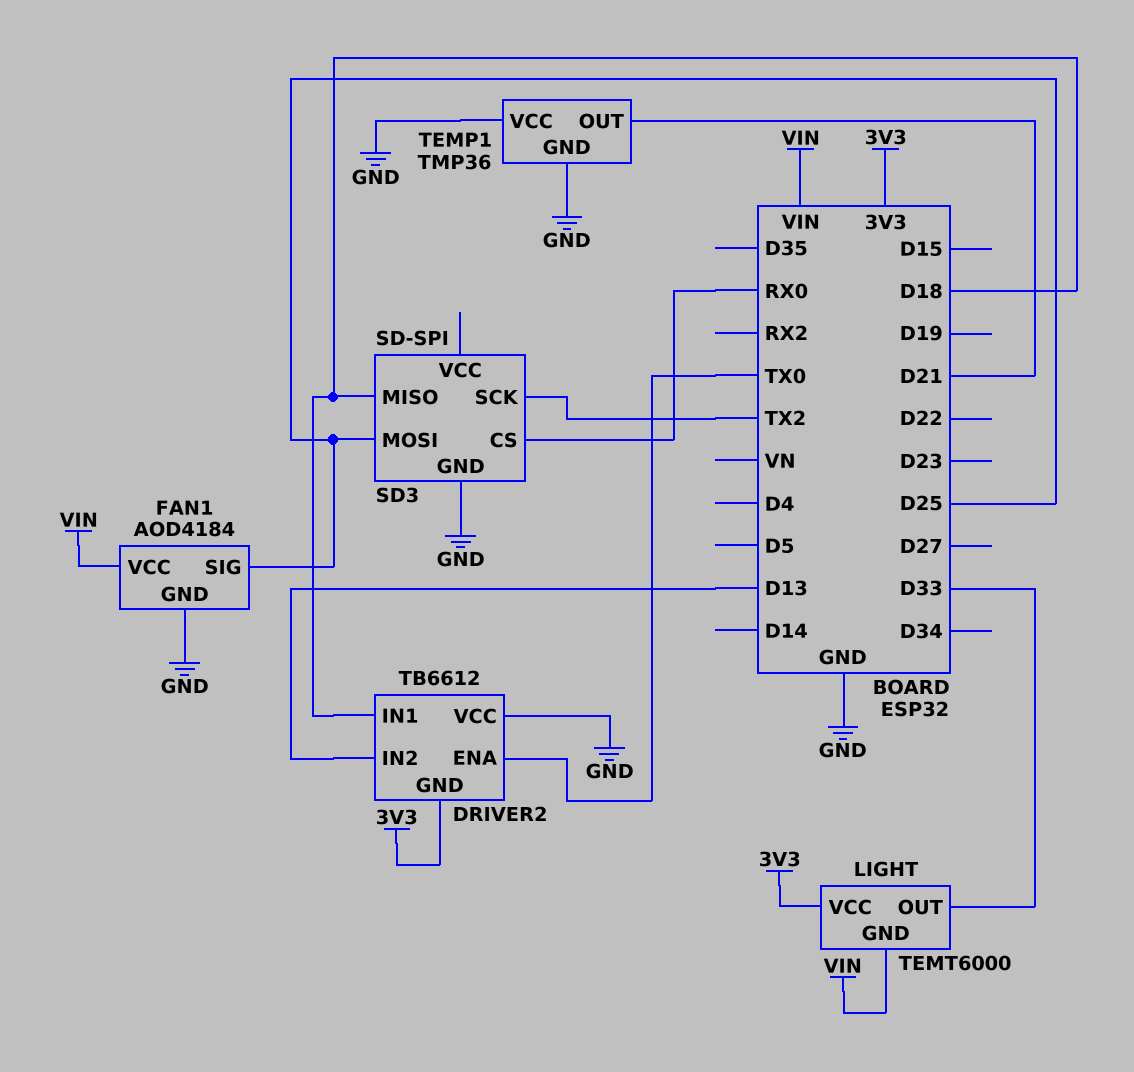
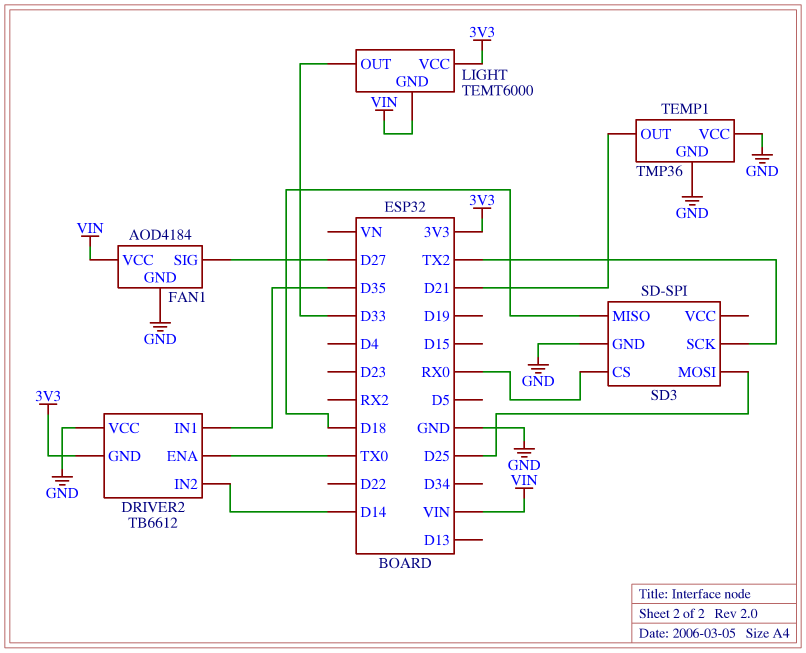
DRIVER2 pin IN1: D18 -> D35
DRIVER2 pin IN2: D13 -> D14
FAN1 pin SIG: D25 -> D27

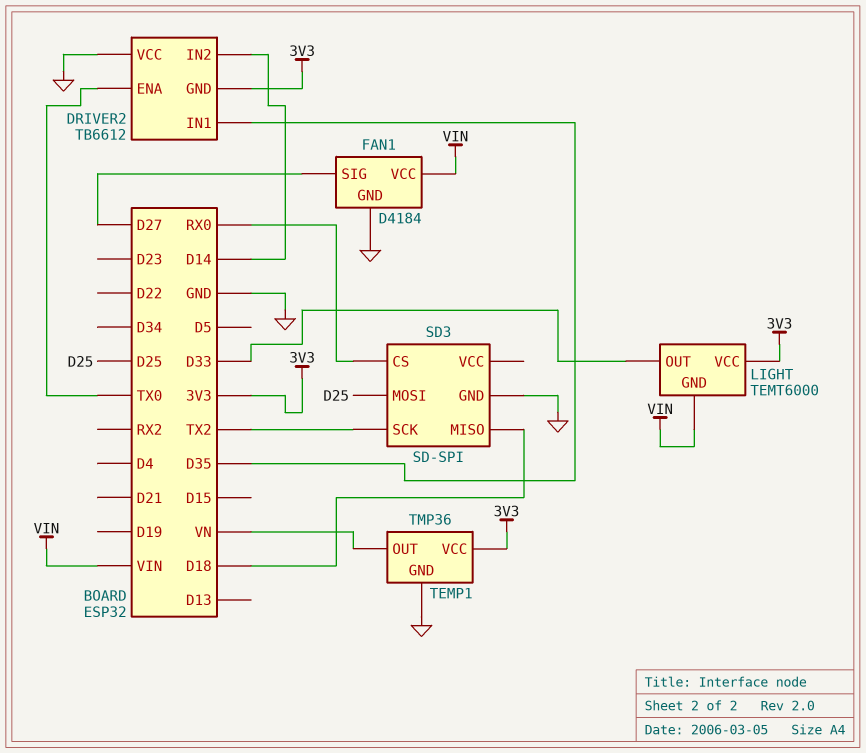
FAN1: AOD4184 -> D4184
TEMP1 pin OUT: D21 -> VN
TEMP1 pin VCC: GND -> 3V3

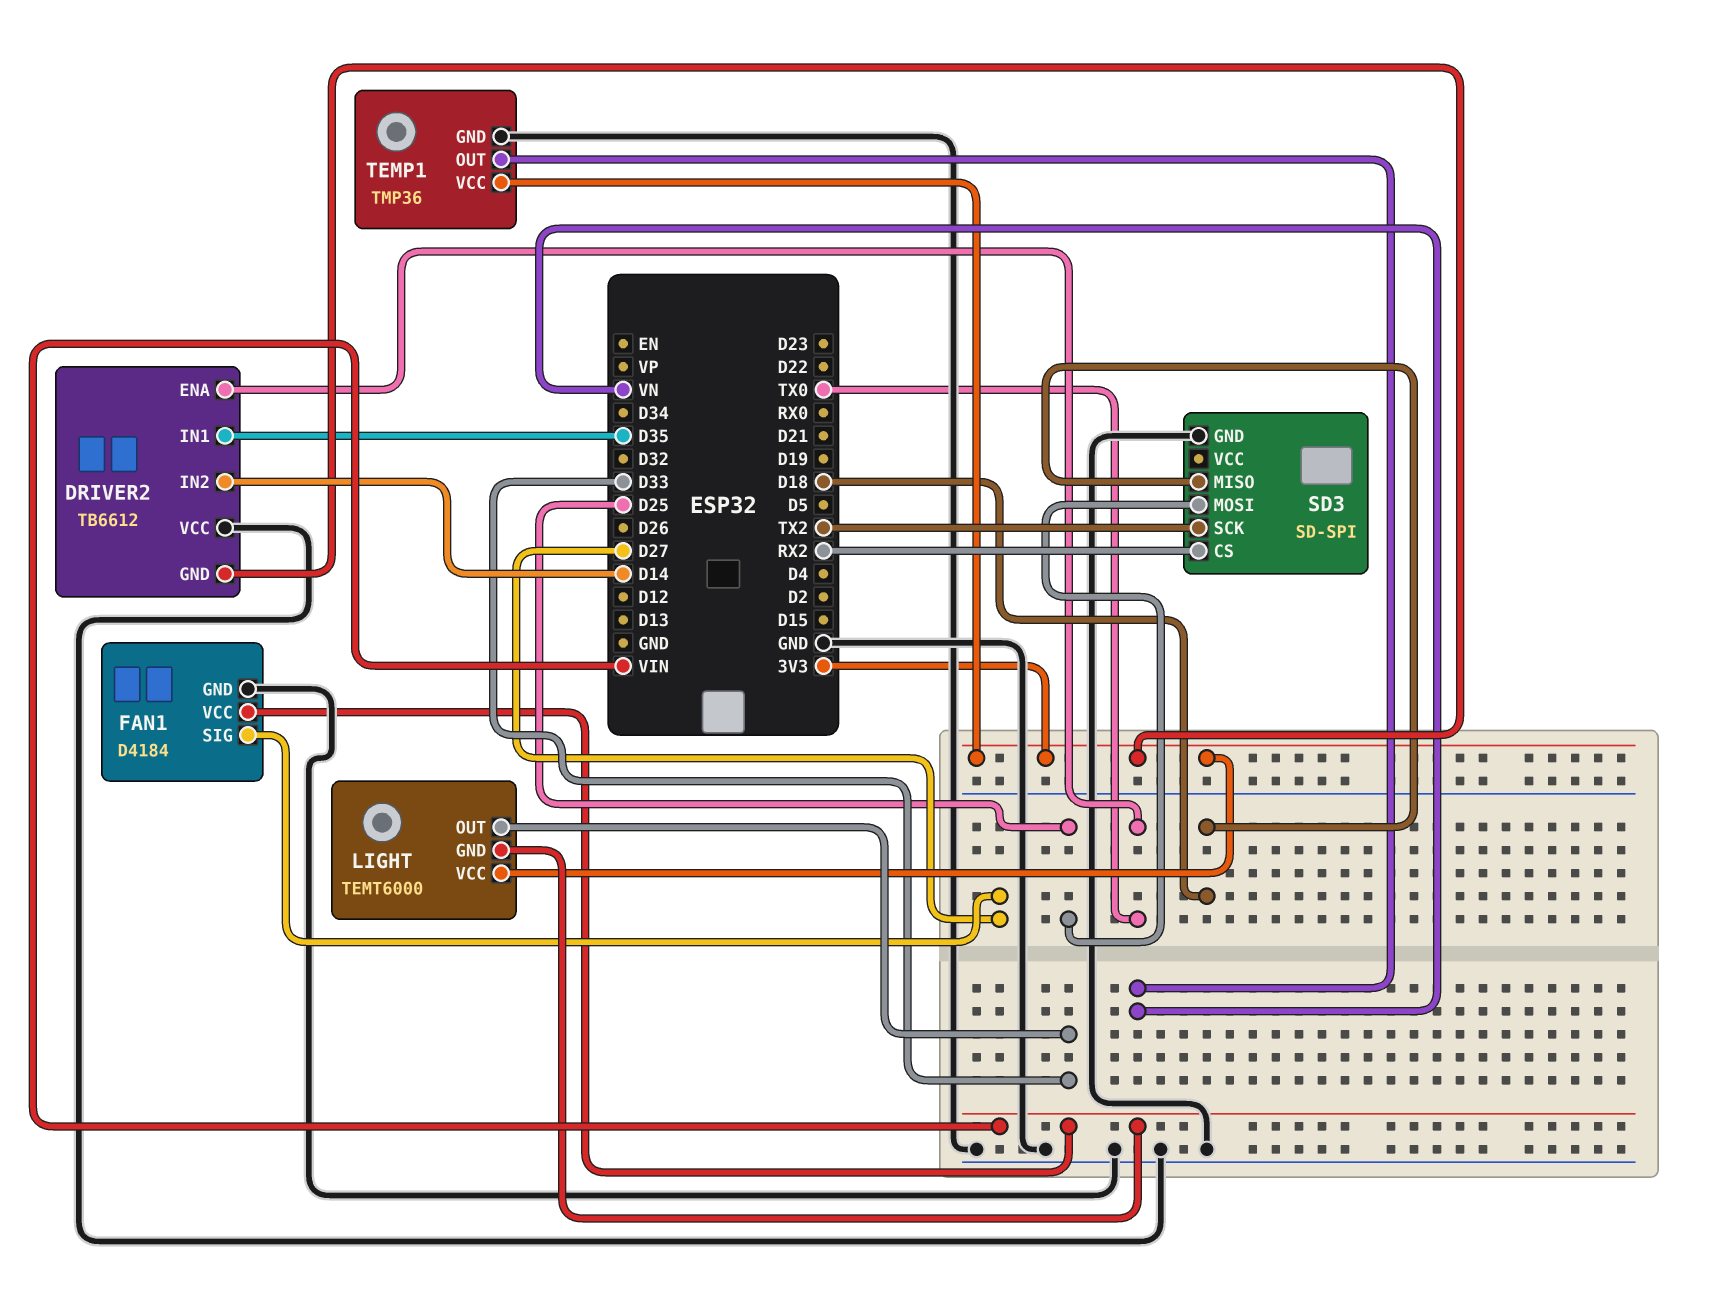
SD3 pin CS: RX0 -> RX2

